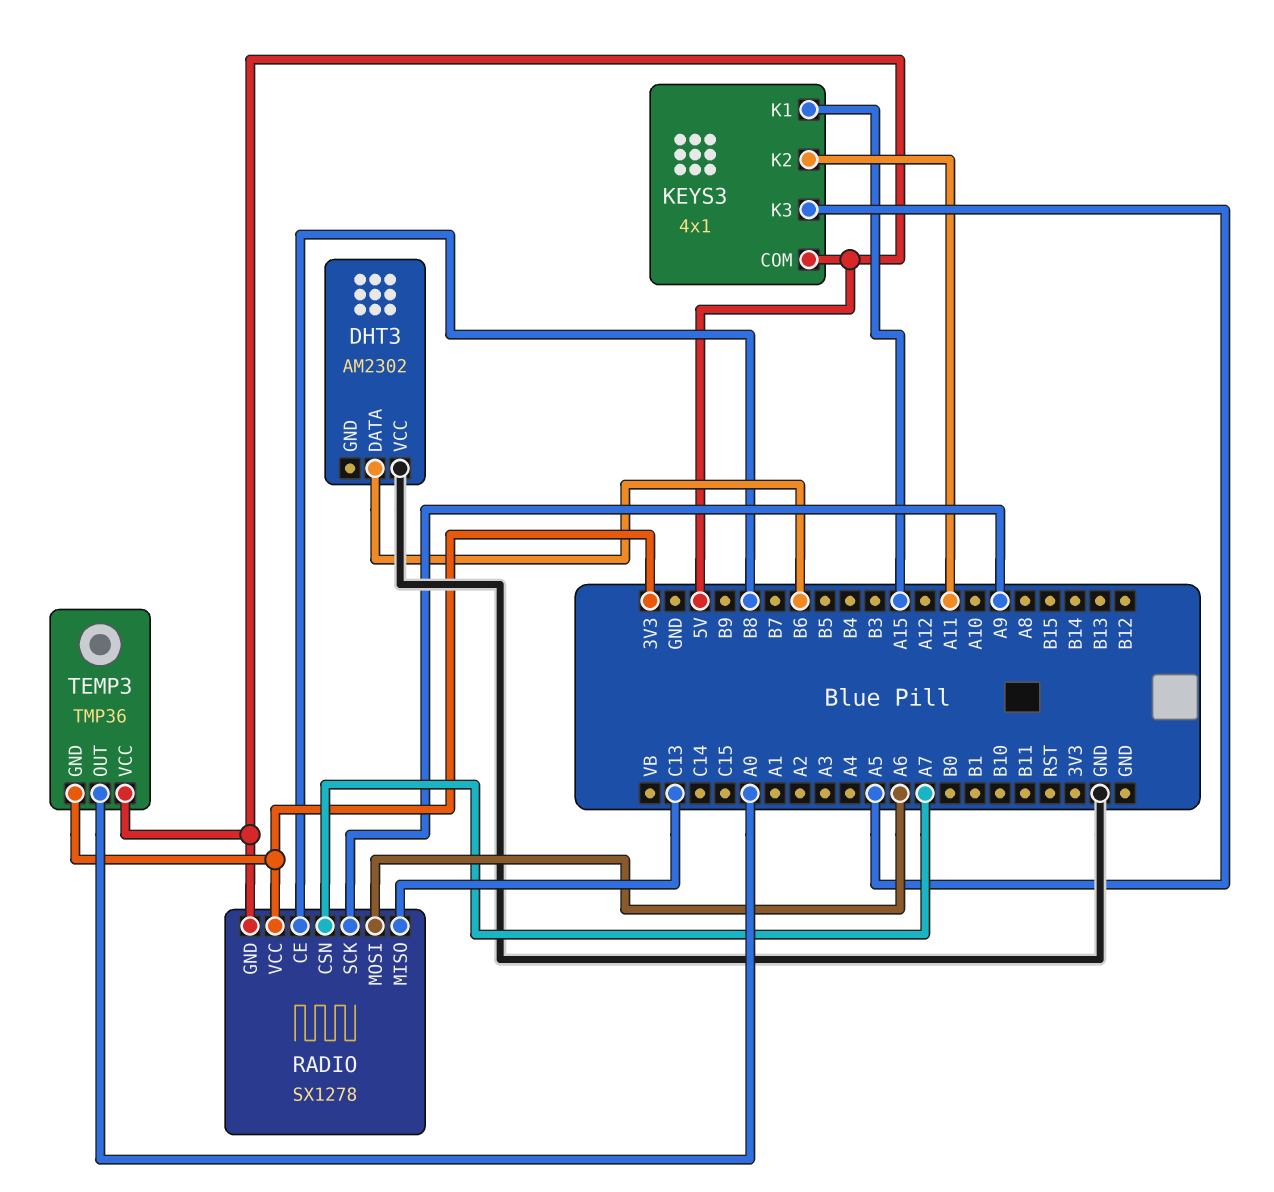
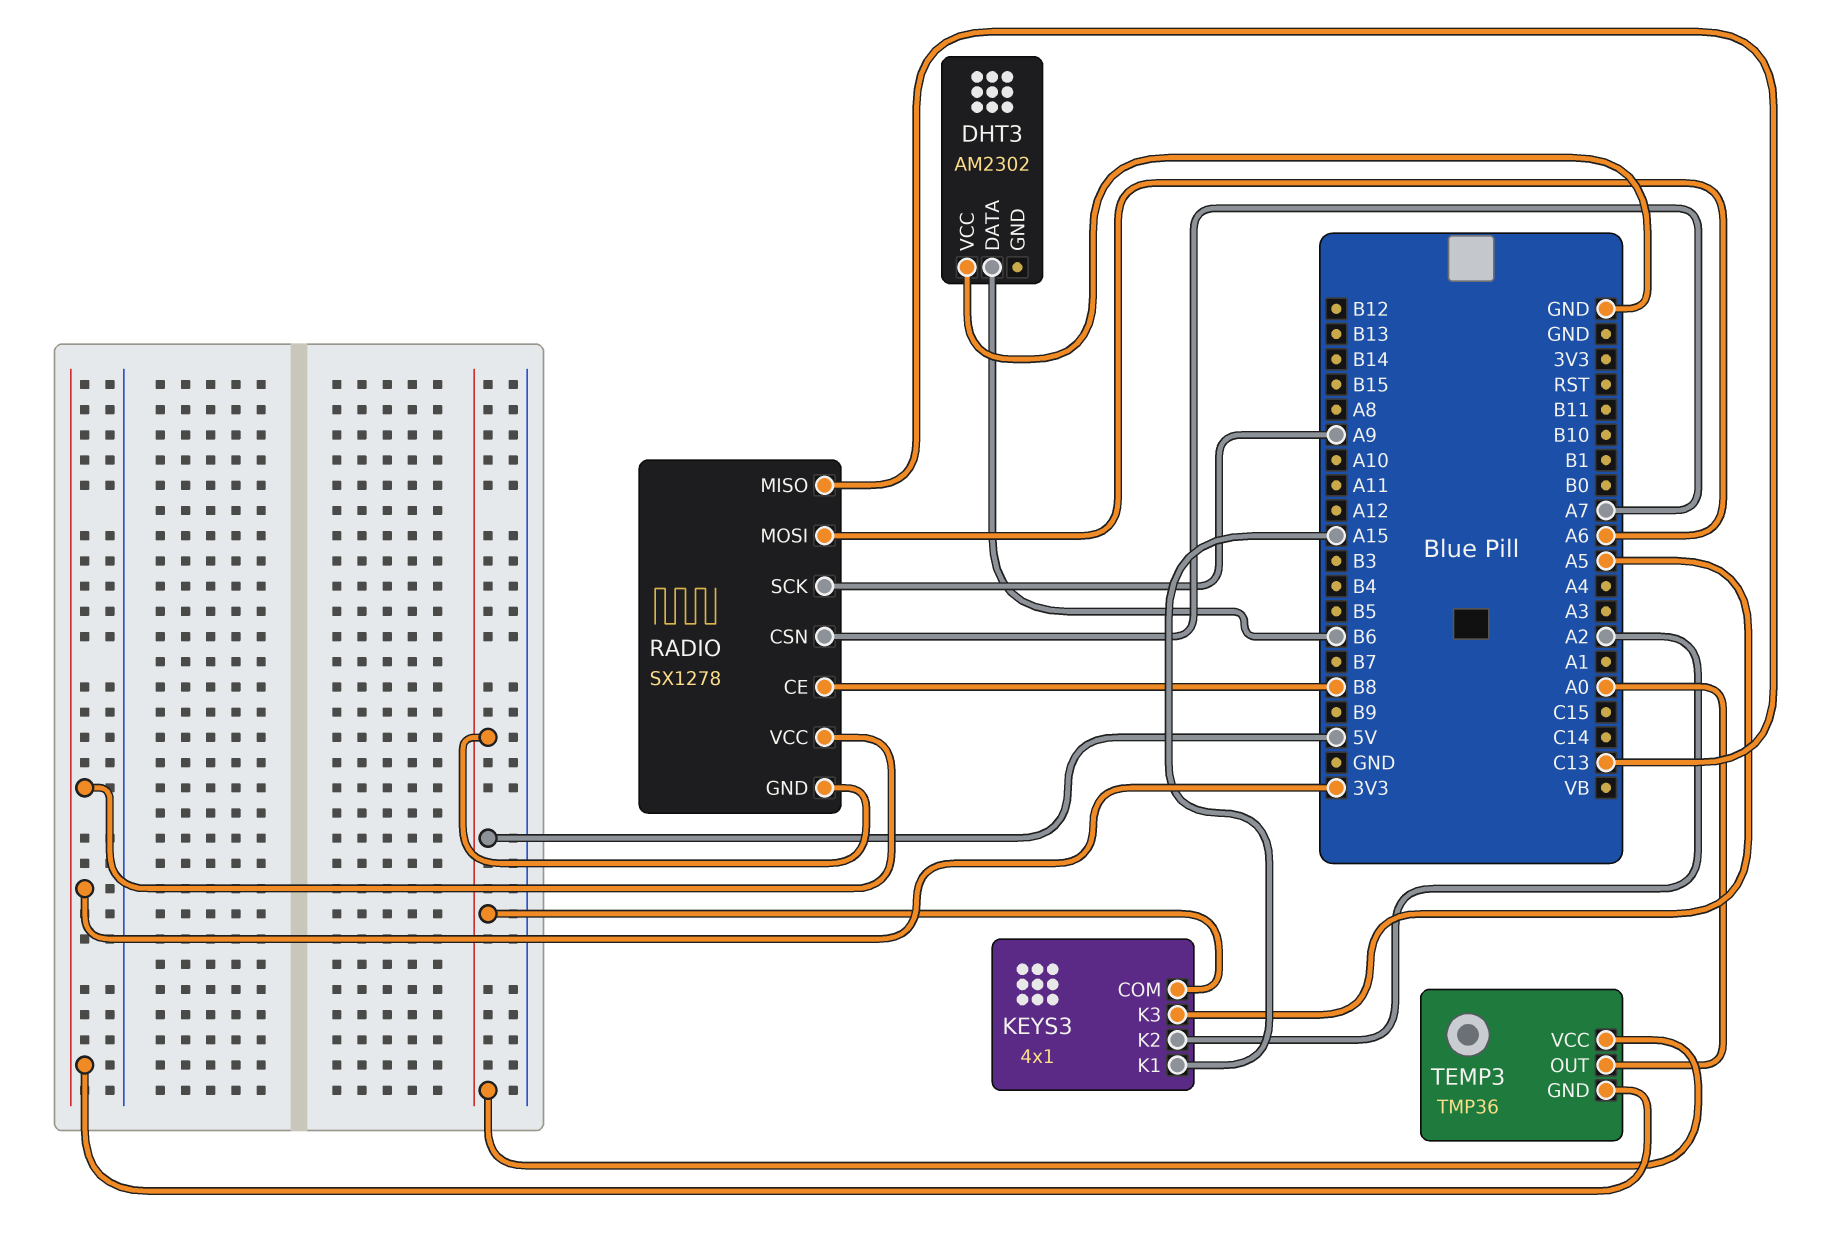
KEYS3 pin K2: A11 -> A2

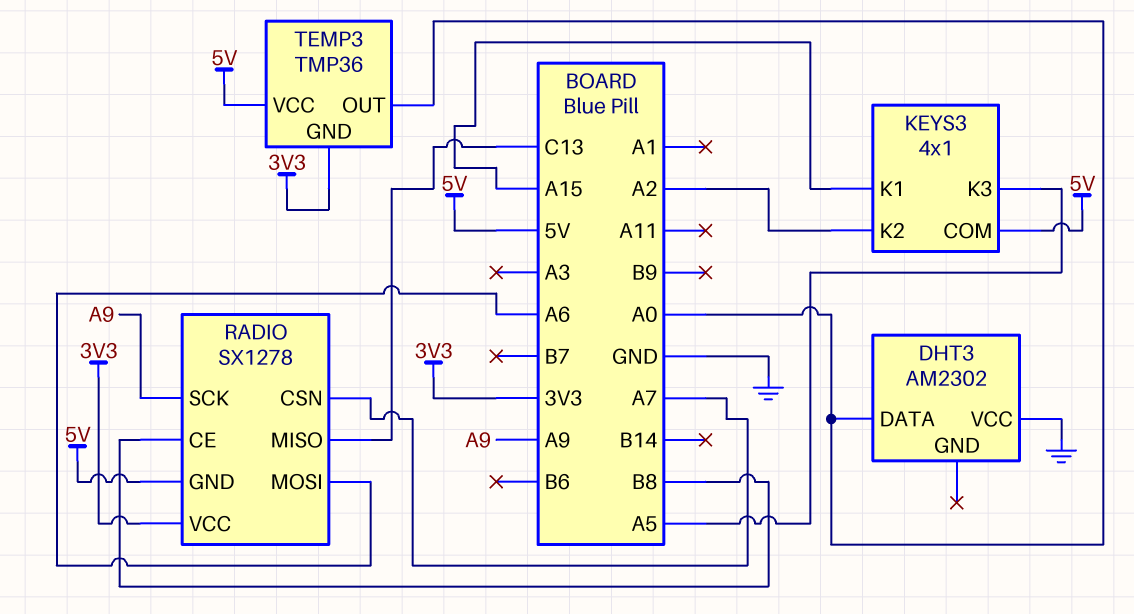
DHT3 pin DATA: B6 -> A0

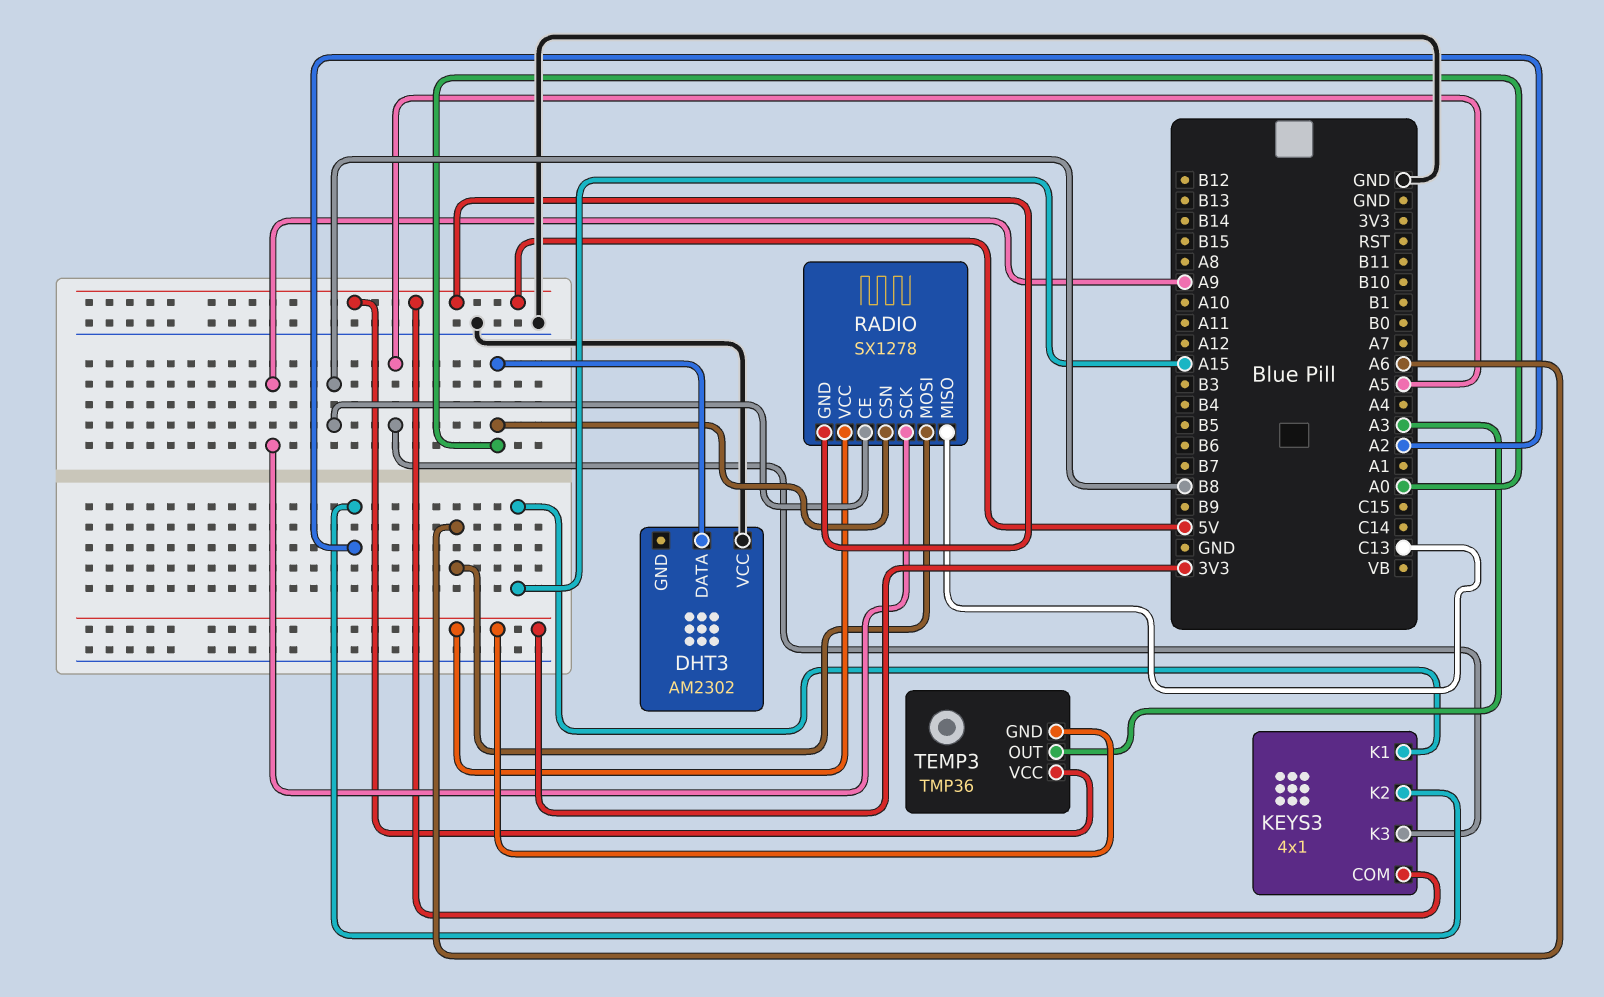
RADIO pin CSN: A7 -> A0
TEMP3 pin OUT: A0 -> A3

